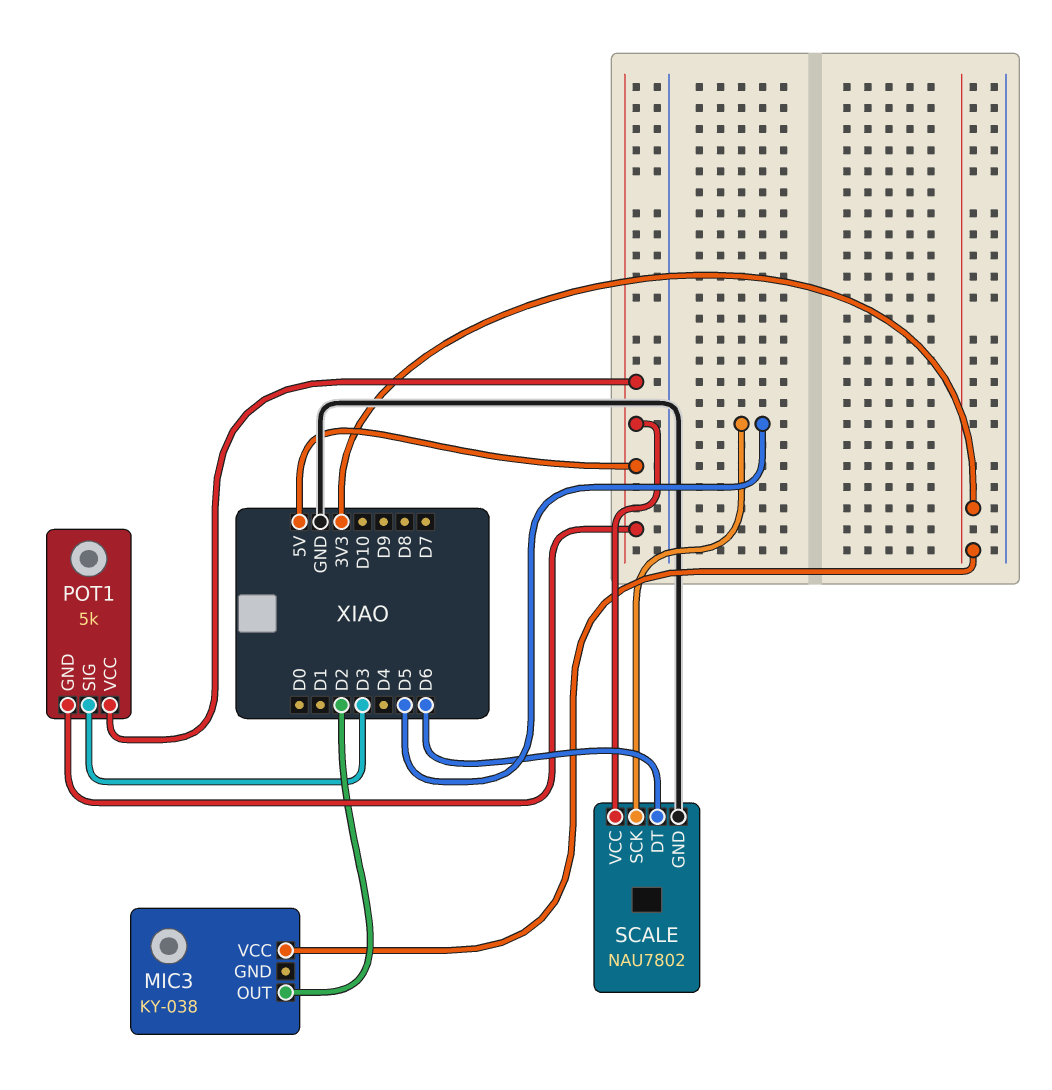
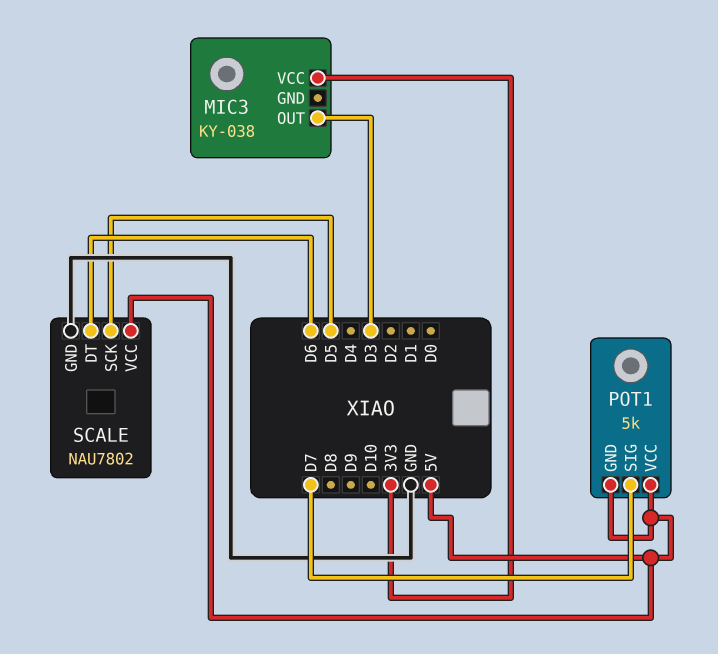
MIC3 pin OUT: D2 -> D3
POT1 pin SIG: D3 -> D7

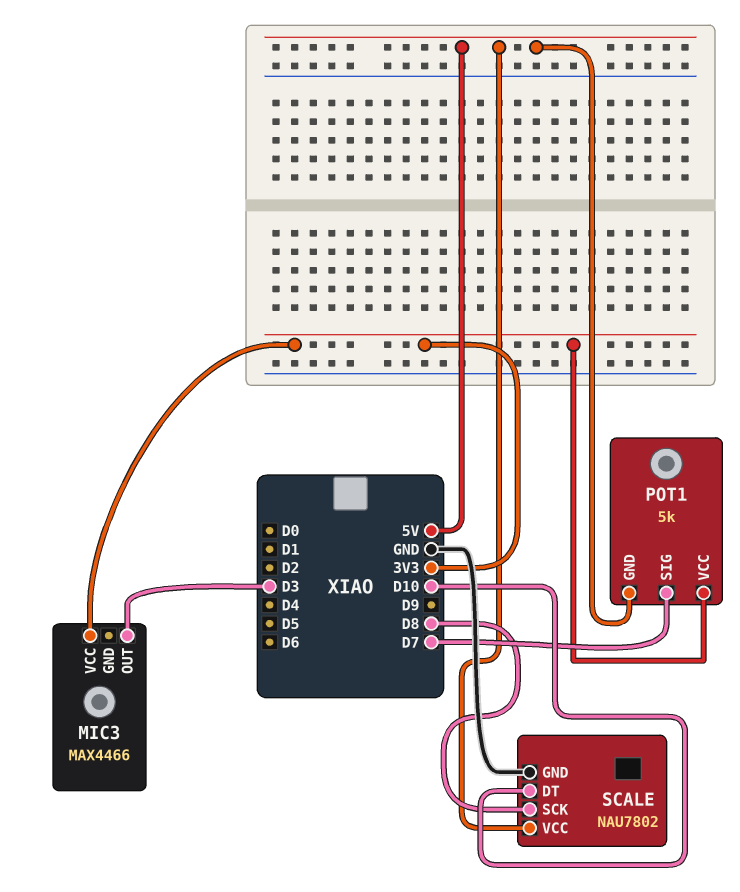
MIC3: KY-038 -> MAX4466
POT1 pin VCC: 5V -> 3V3
SCALE pin DT: D6 -> D10
SCALE pin SCK: D5 -> D8

